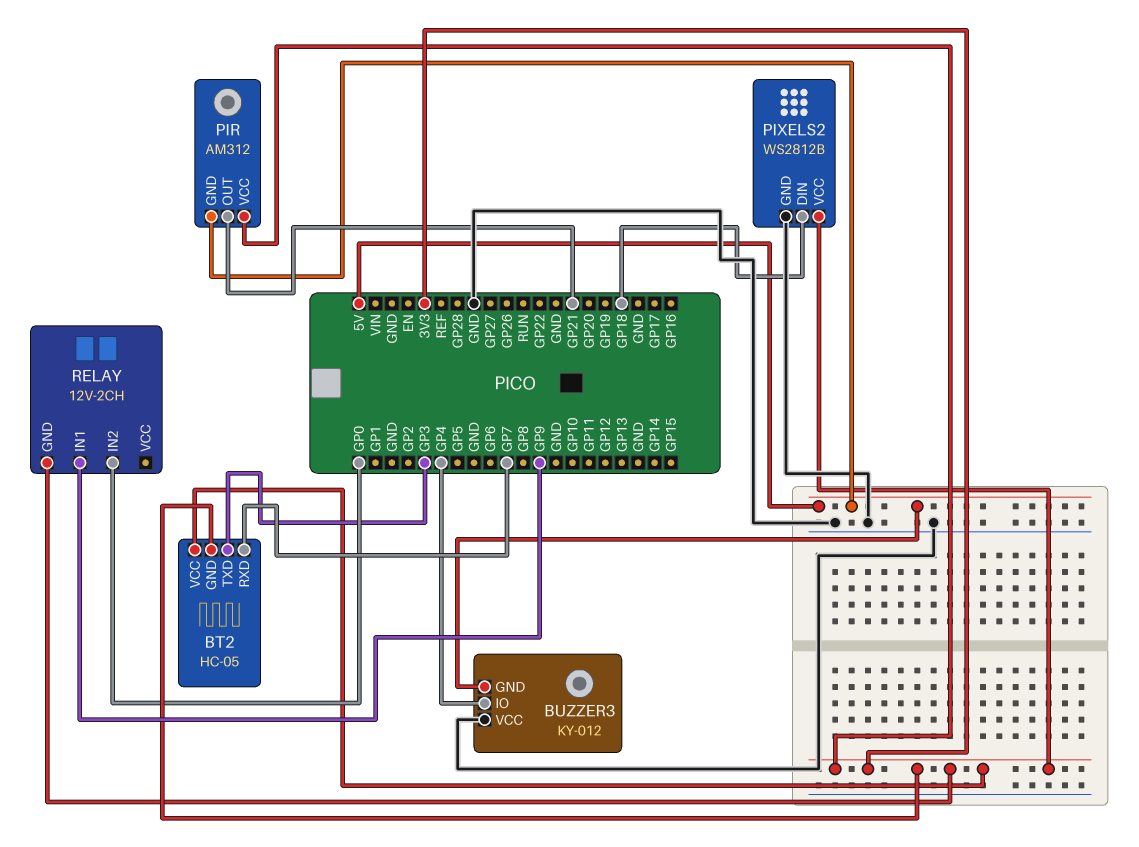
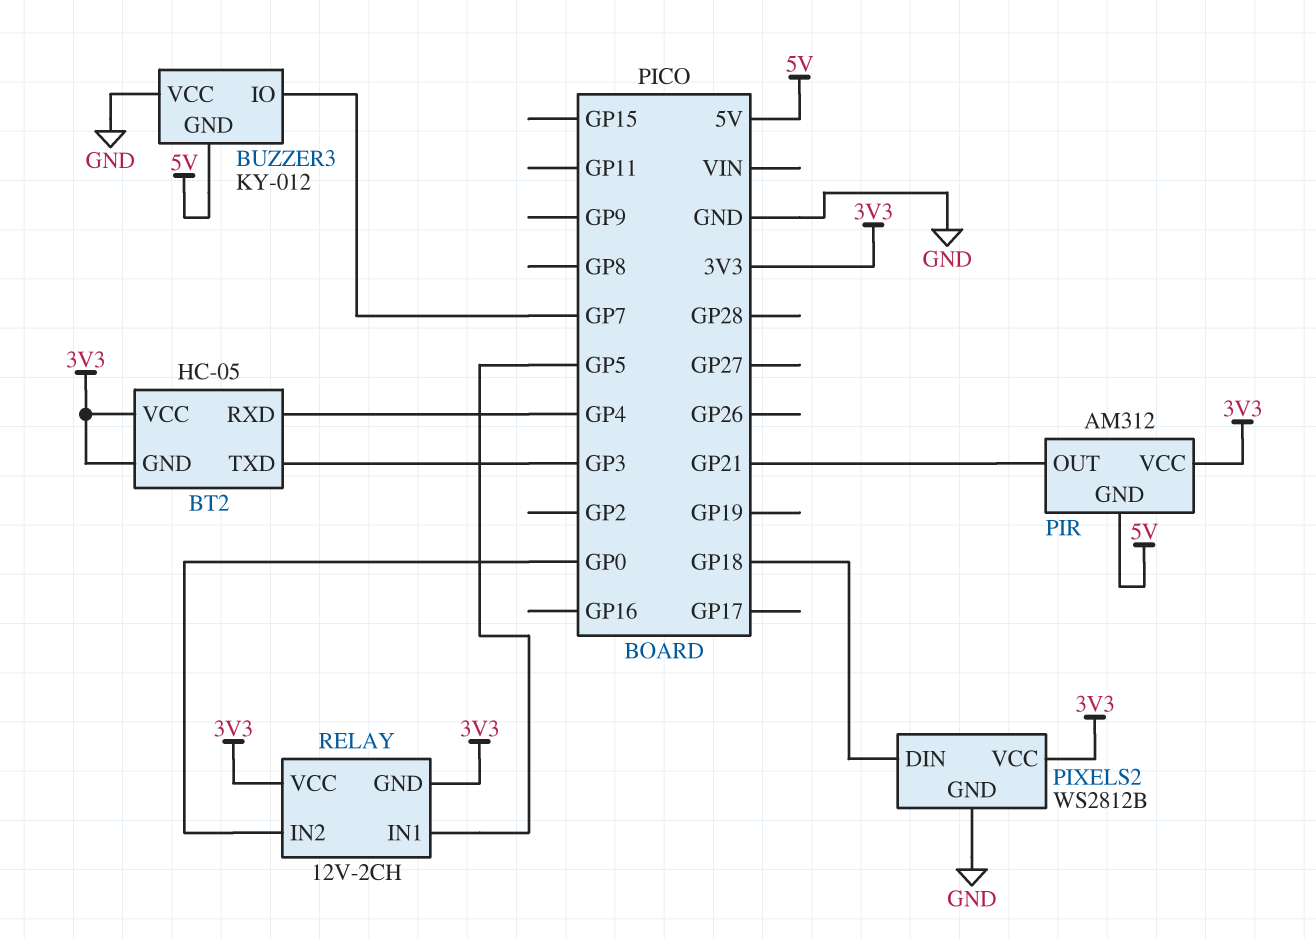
BT2 pin RXD: GP7 -> GP4
BUZZER3 pin IO: GP4 -> GP7
RELAY pin IN1: GP9 -> GP5
RELAY pin VCC: none -> 3V3

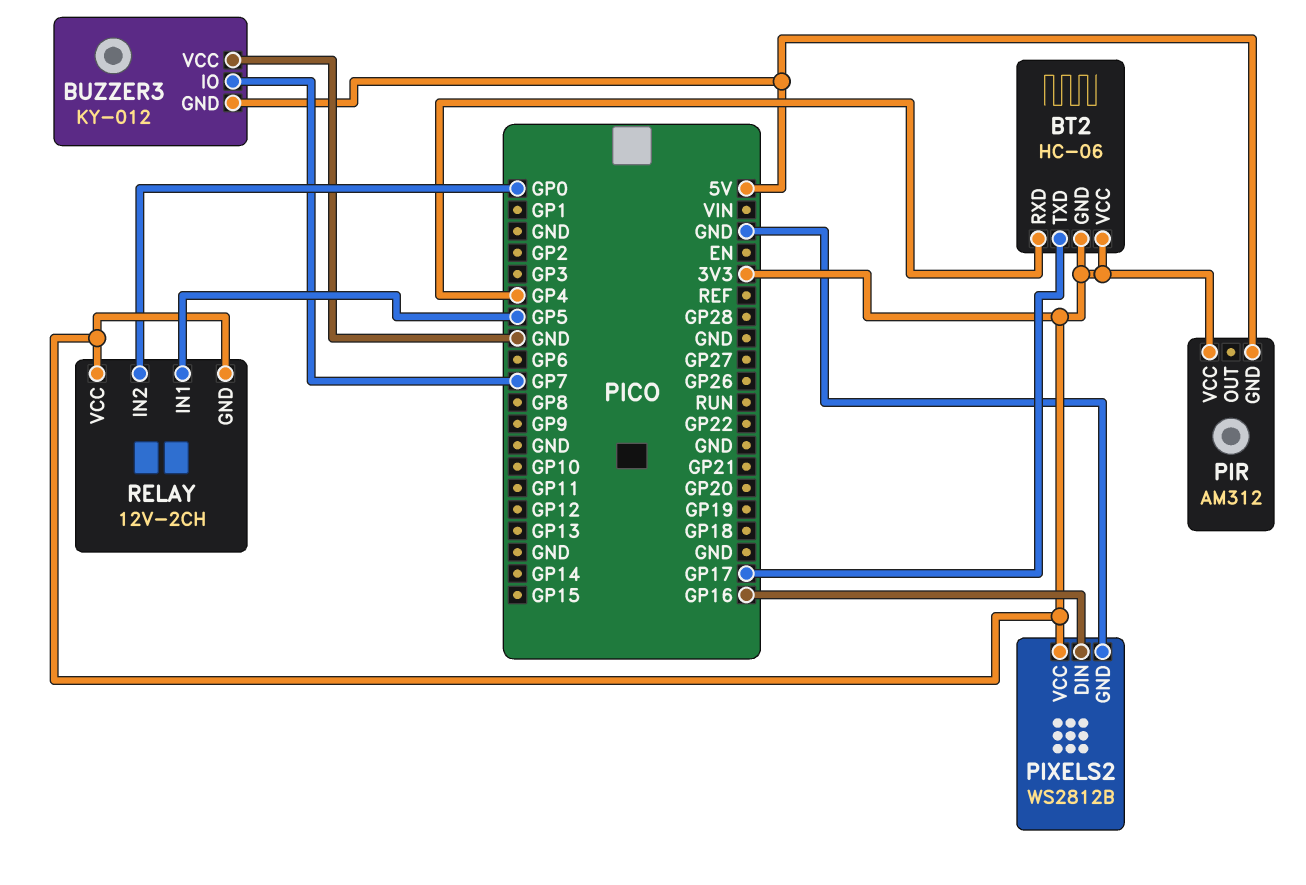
BT2: HC-05 -> HC-06
BT2 pin TXD: GP3 -> GP17
PIR pin OUT: GP21 -> none
PIXELS2 pin DIN: GP18 -> GP16

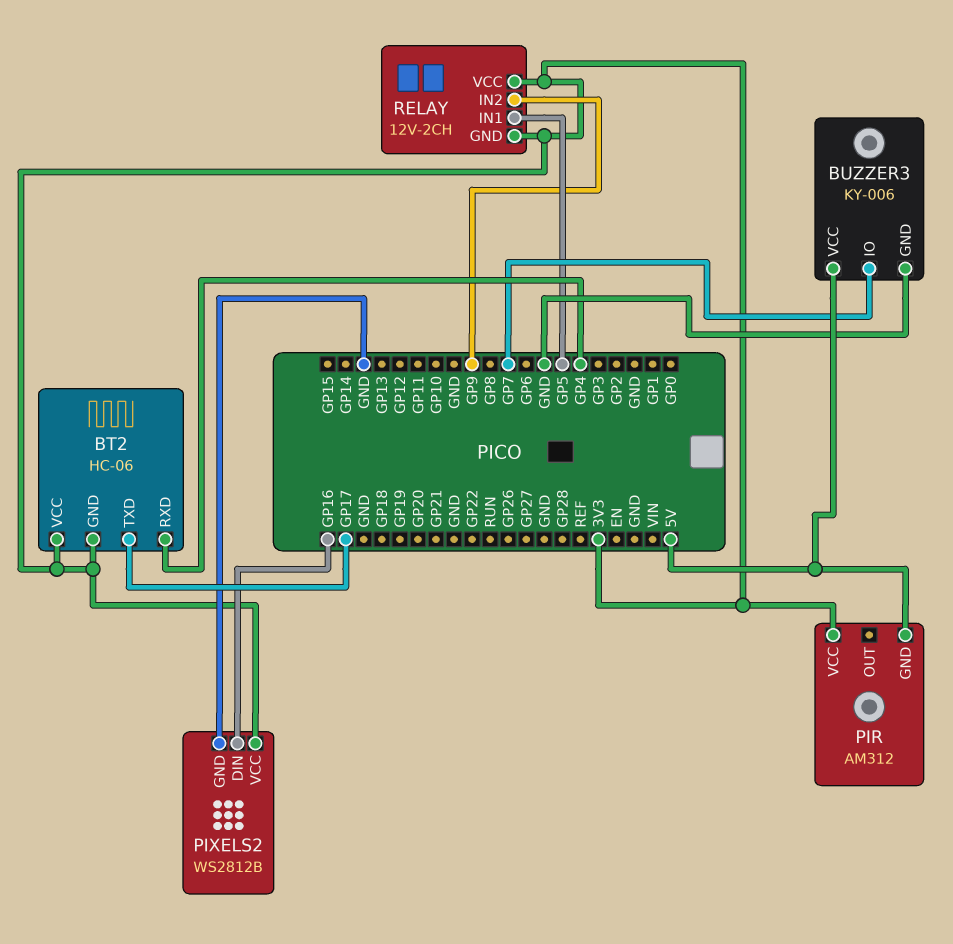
BUZZER3: KY-012 -> KY-006
BUZZER3 pin GND: 5V -> GND
BUZZER3 pin VCC: GND -> 5V
RELAY pin IN2: GP0 -> GP9

